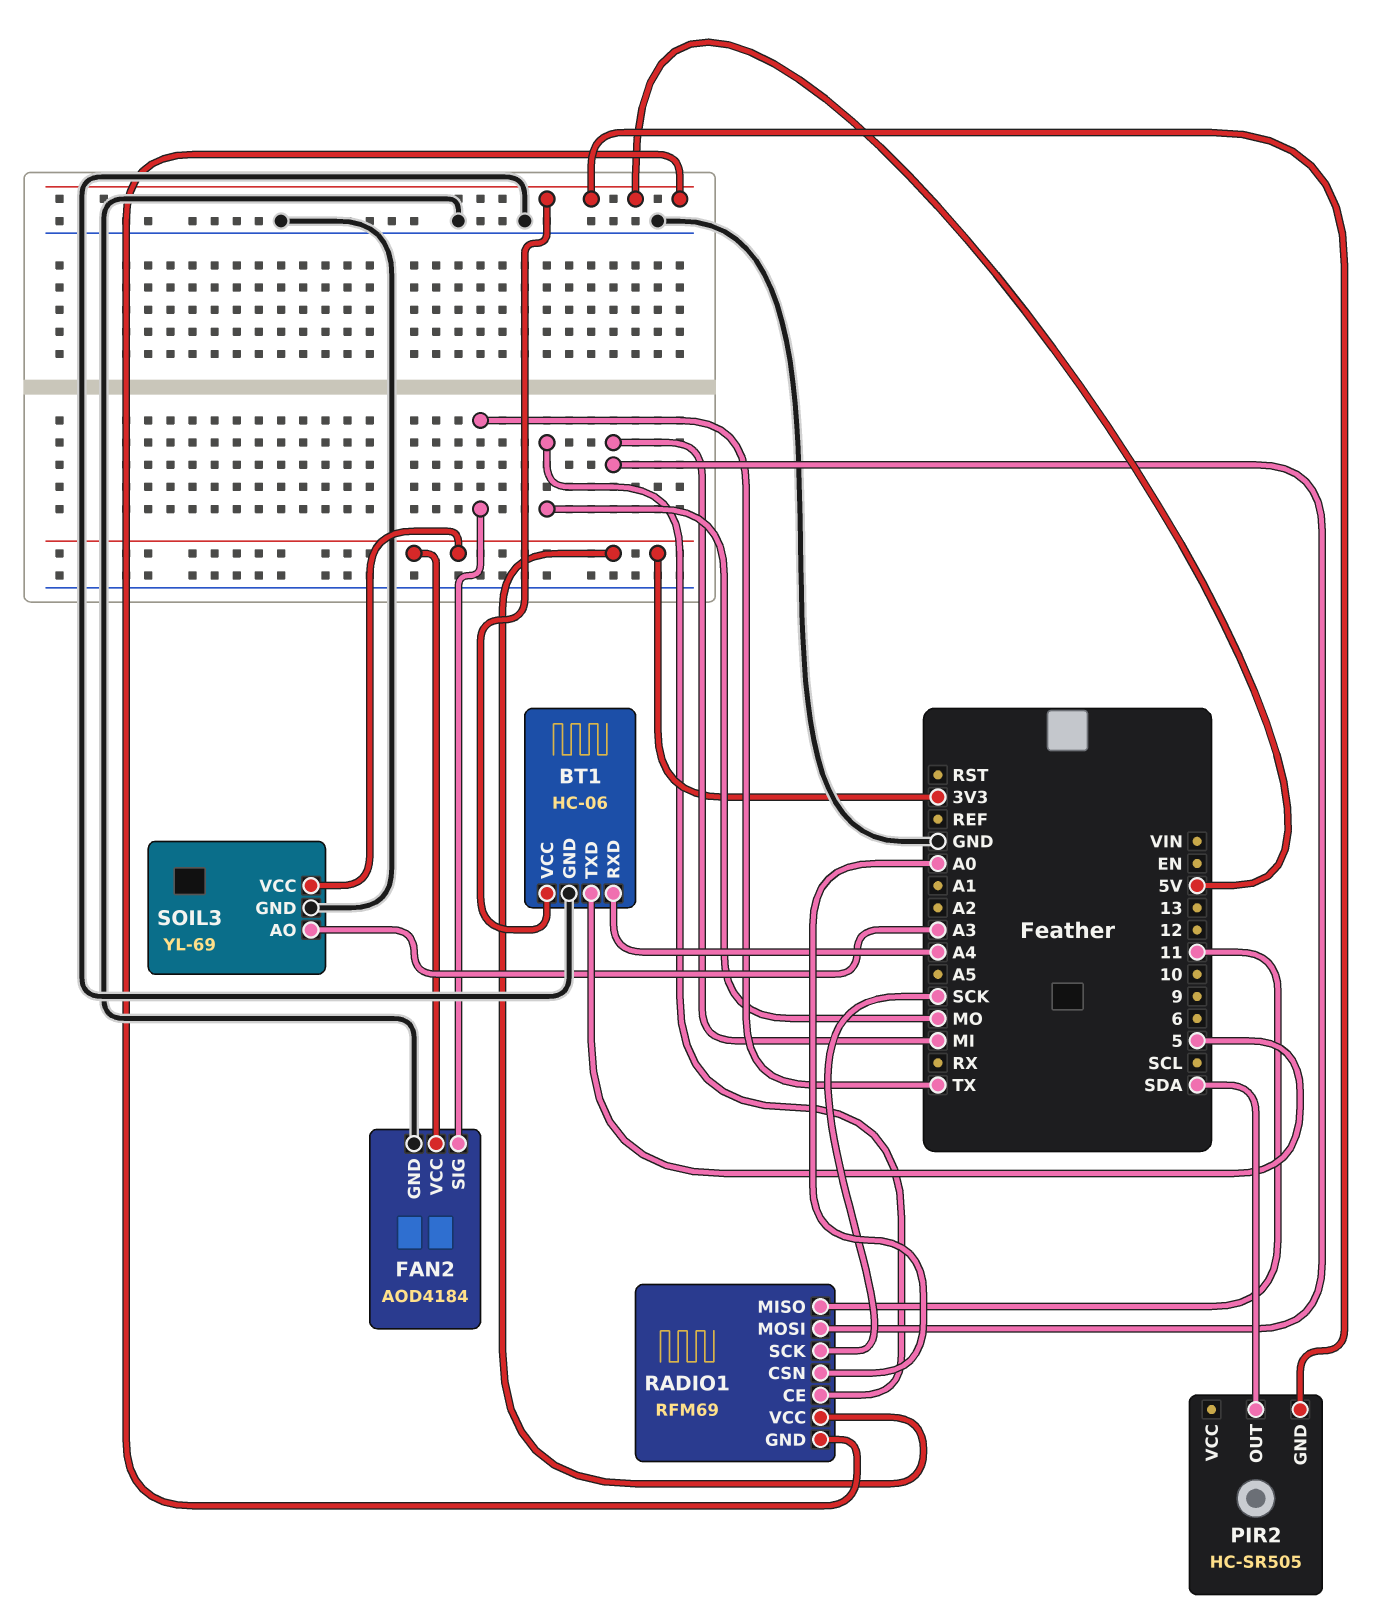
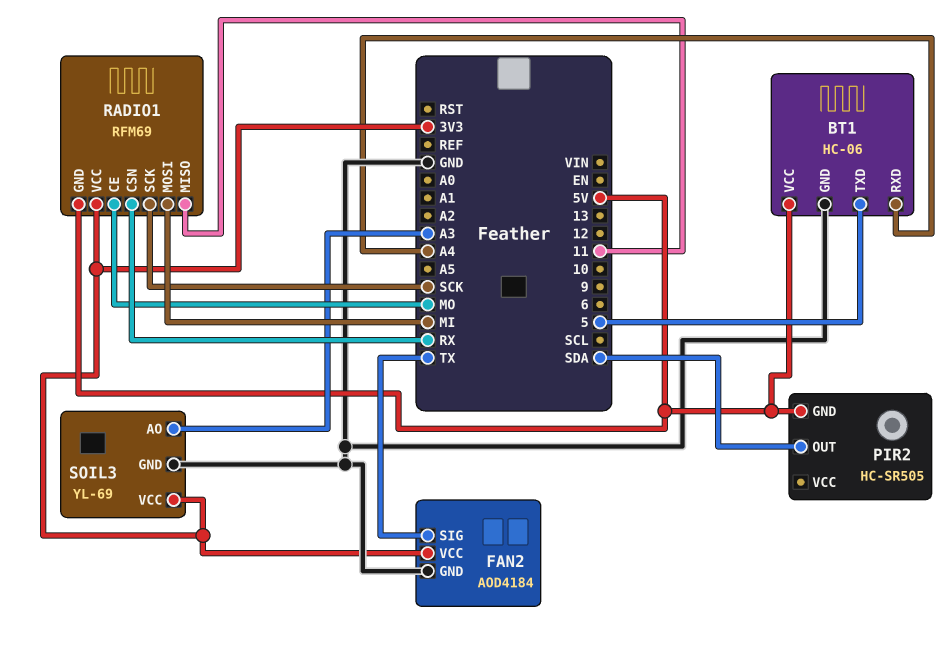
RADIO1 pin CSN: A0 -> RX

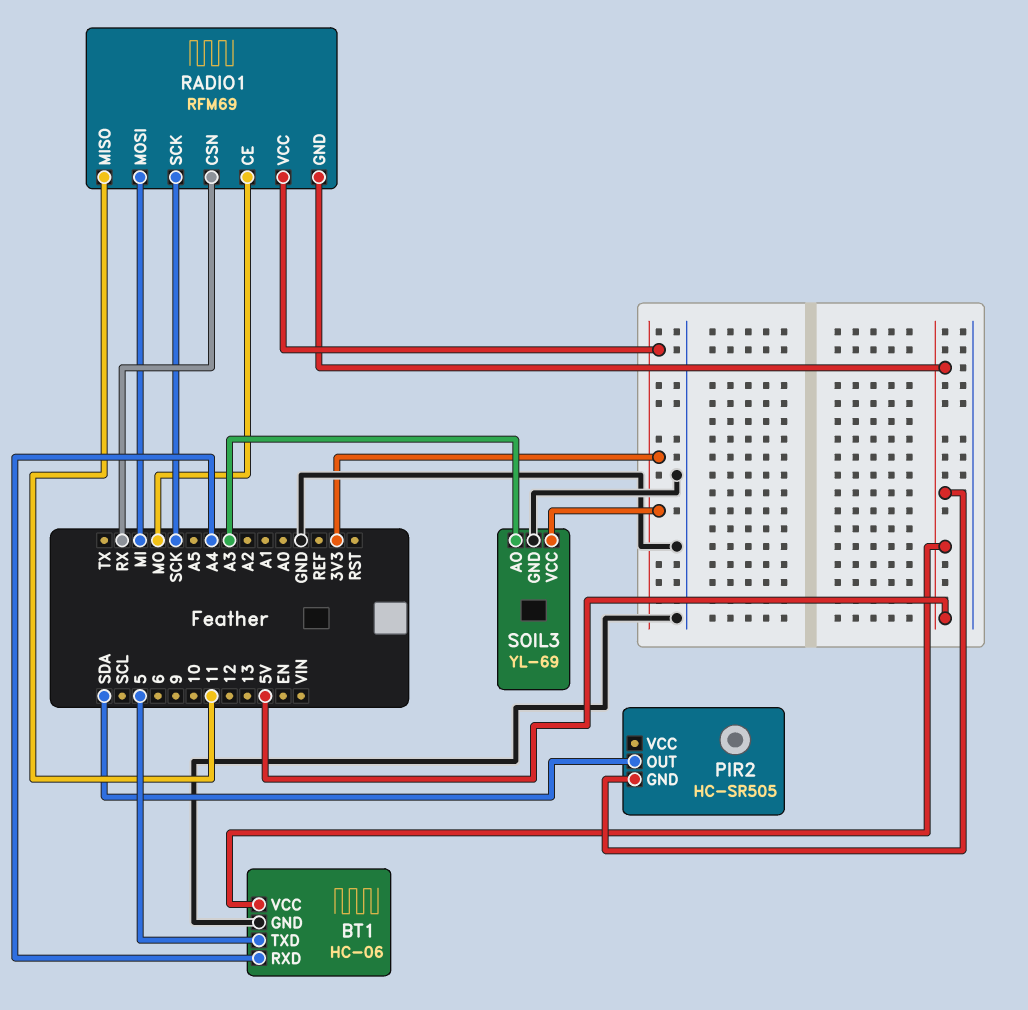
FAN2: AOD4184 -> none
FAN2 pin GND: GND -> none
FAN2 pin SIG: TX -> none
FAN2 pin VCC: 3V3 -> none

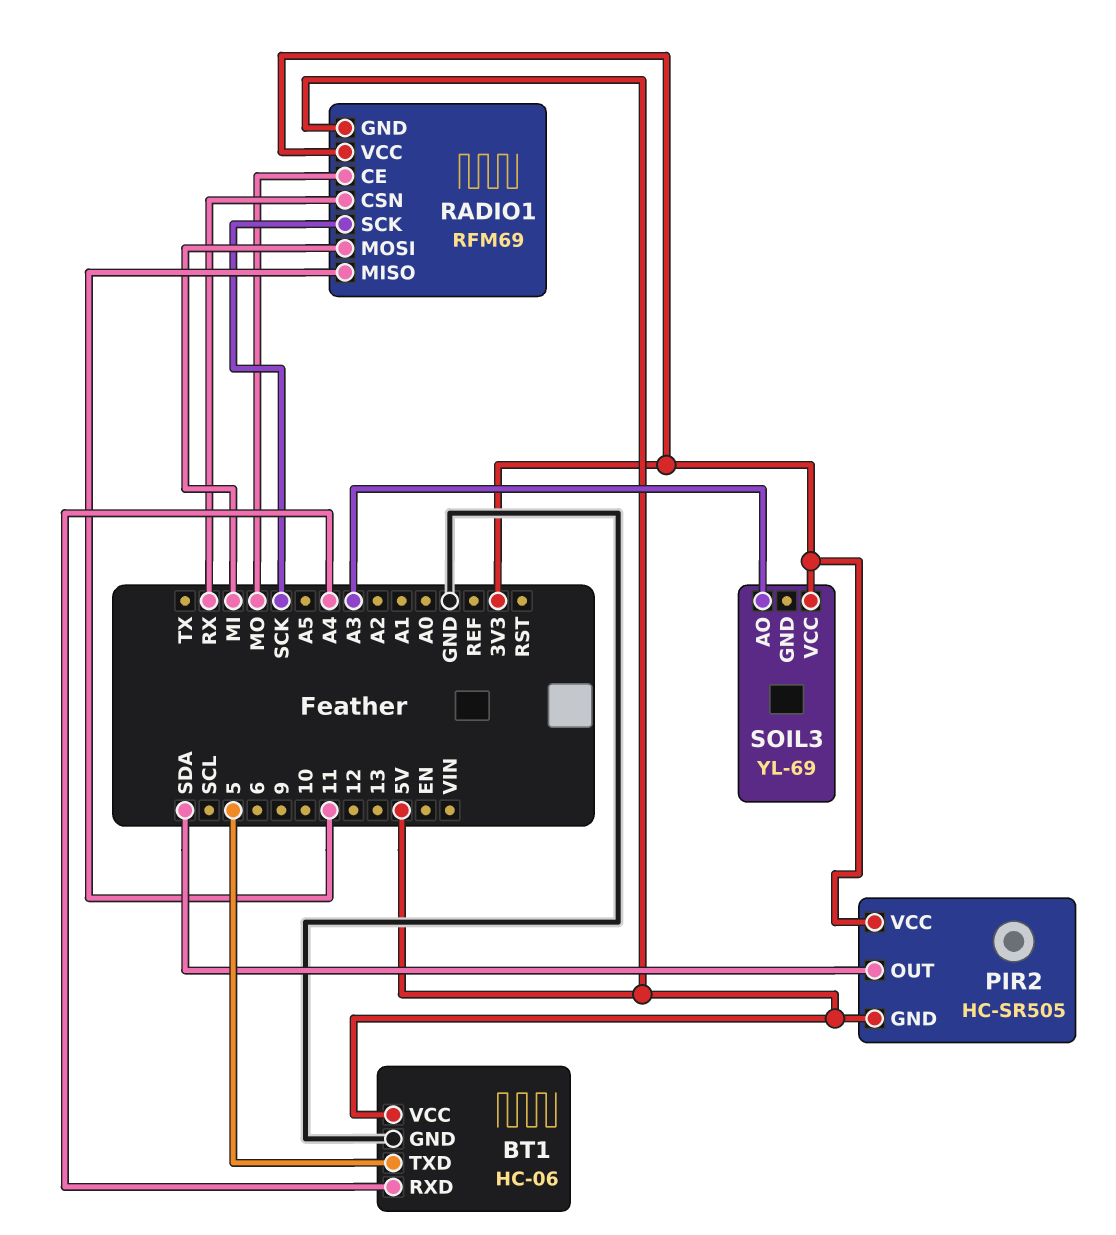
PIR2 pin VCC: none -> 3V3
SOIL3 pin GND: GND -> none

